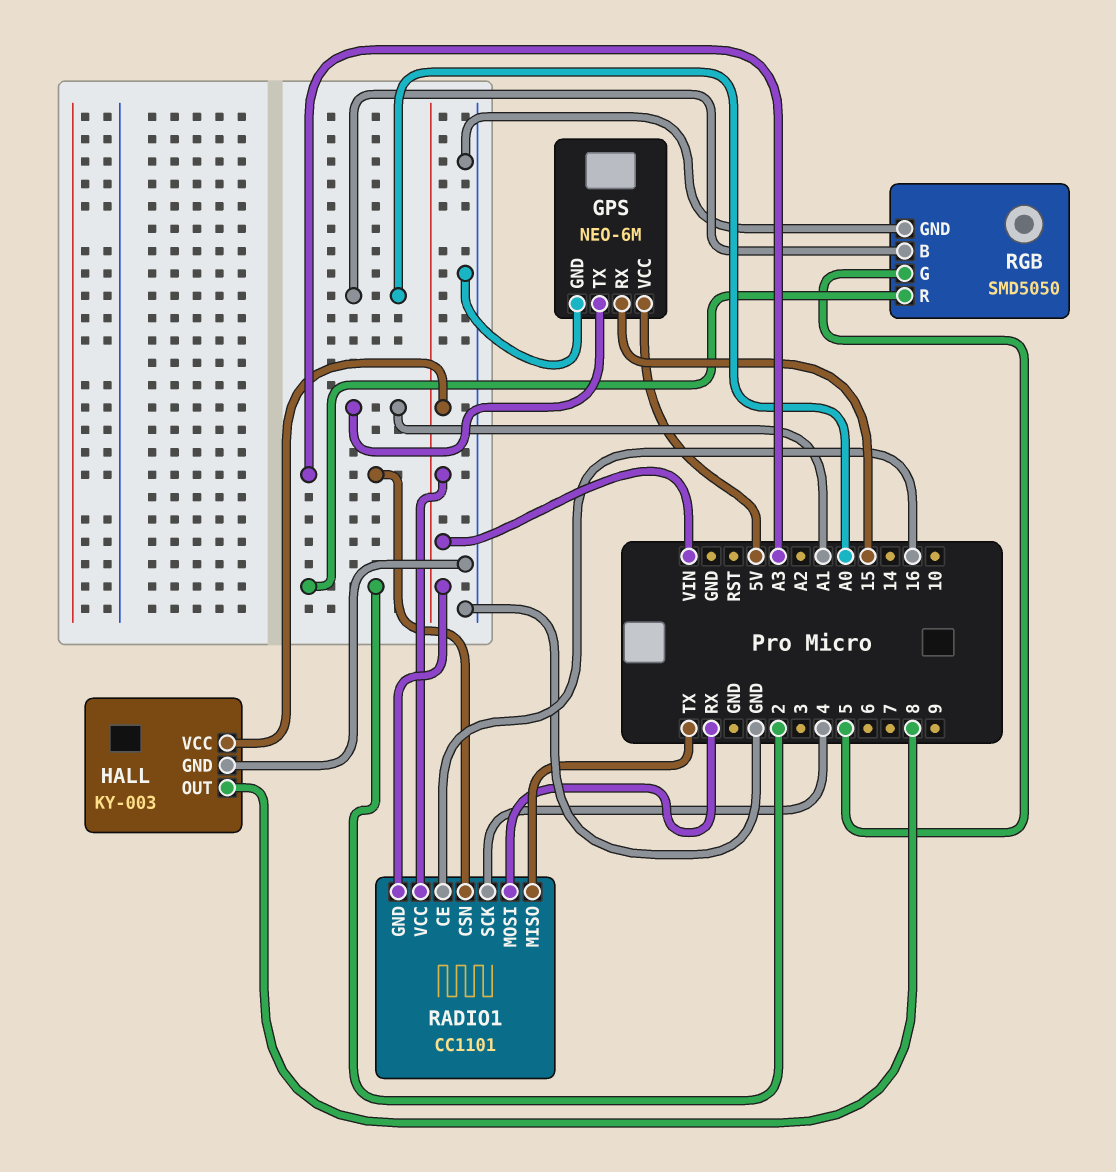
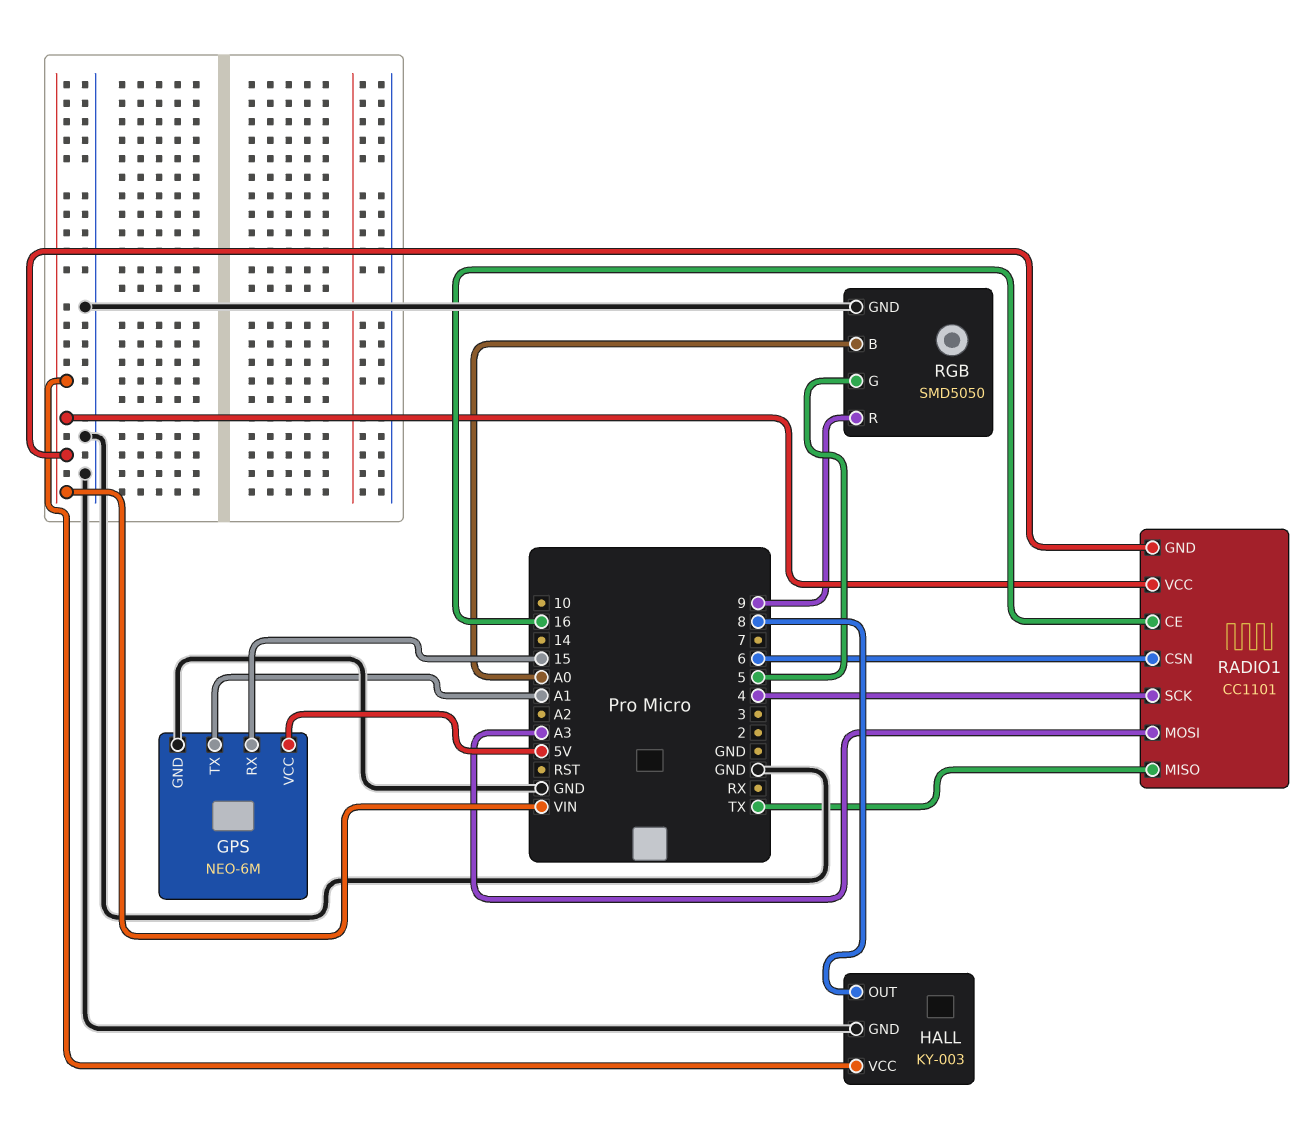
RADIO1 pin CSN: A3 -> 6
RADIO1 pin MOSI: RX -> A3
RGB pin R: 2 -> 9

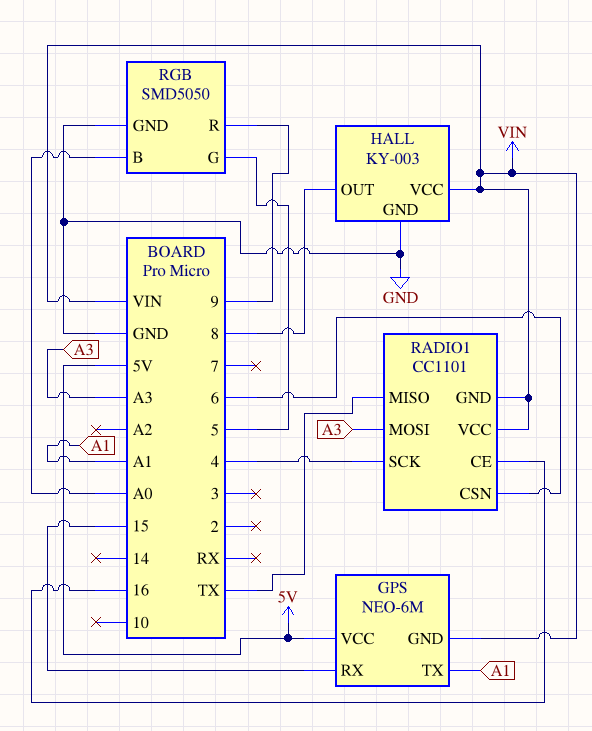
GPS pin GND: GND -> VIN

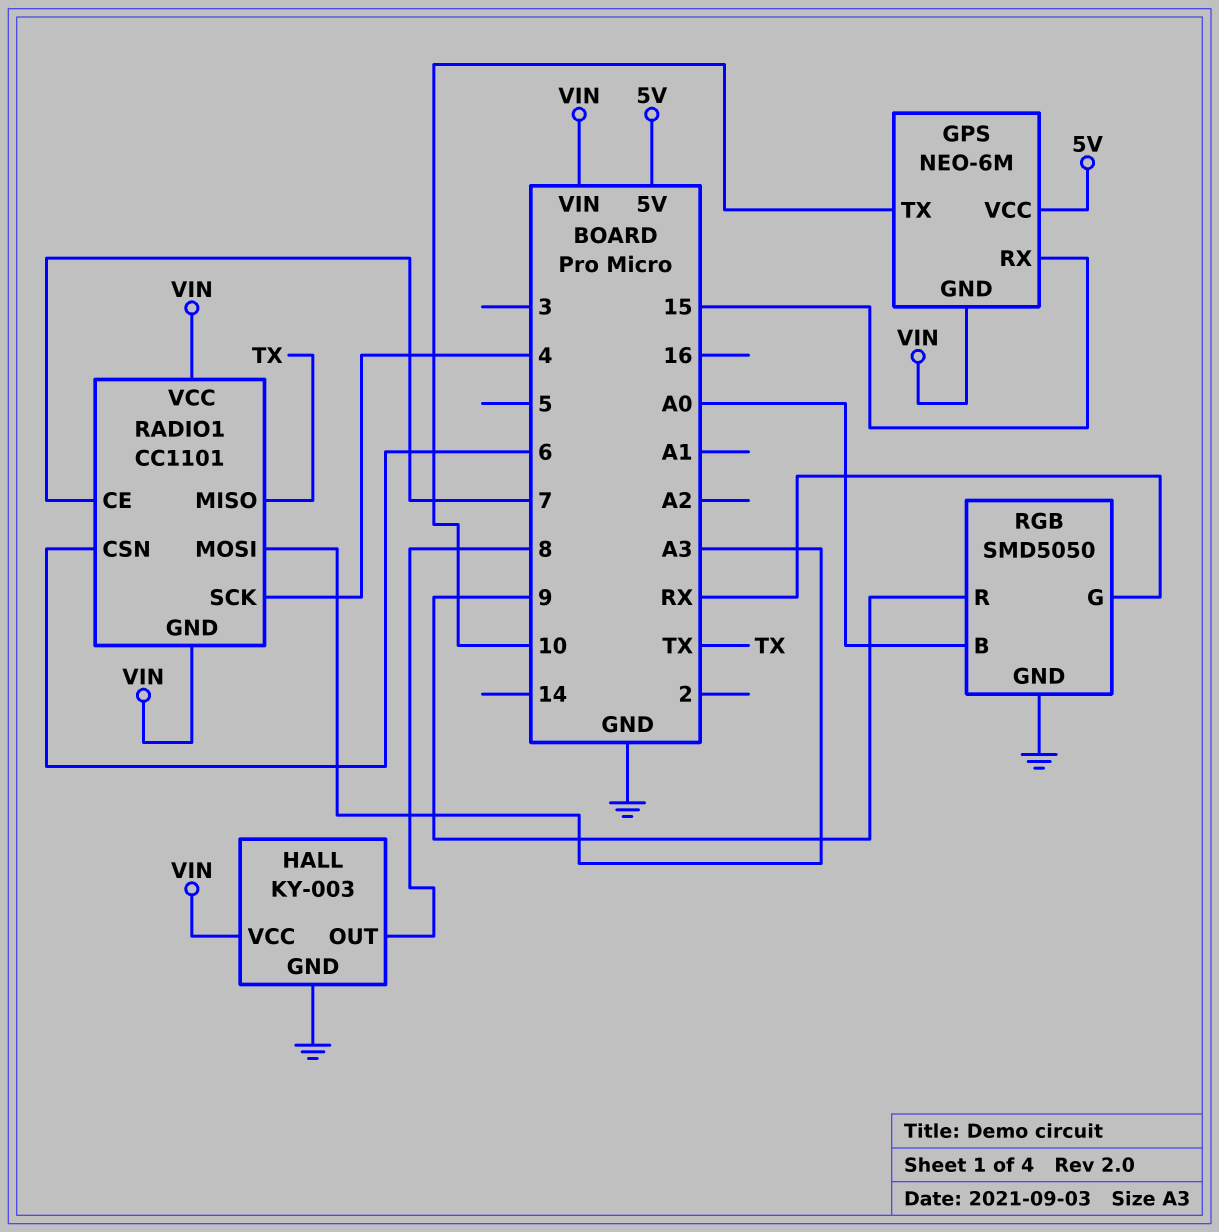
GPS pin TX: A1 -> 10
RADIO1 pin CE: 16 -> 7
RGB pin G: 5 -> RX

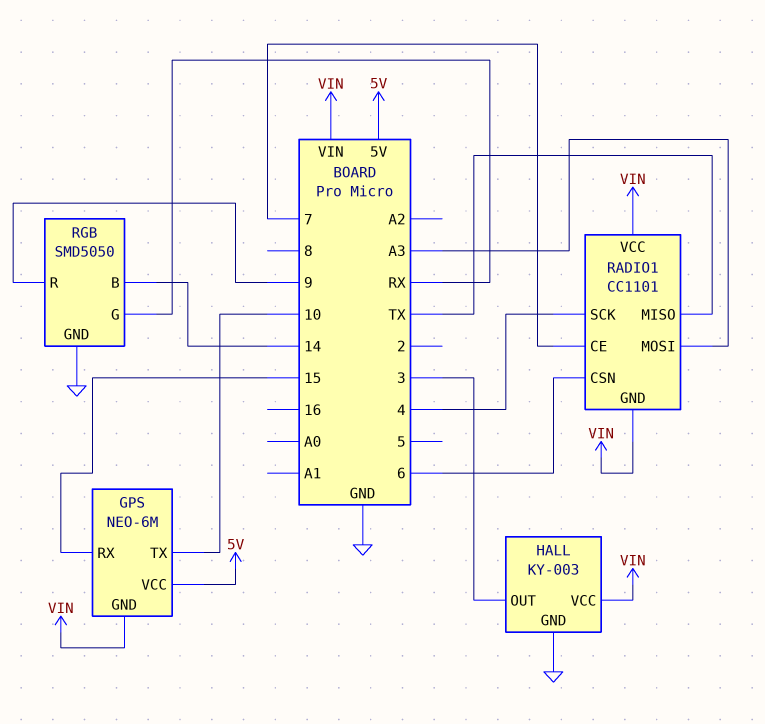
HALL pin OUT: 8 -> 3
RGB pin B: A0 -> 14

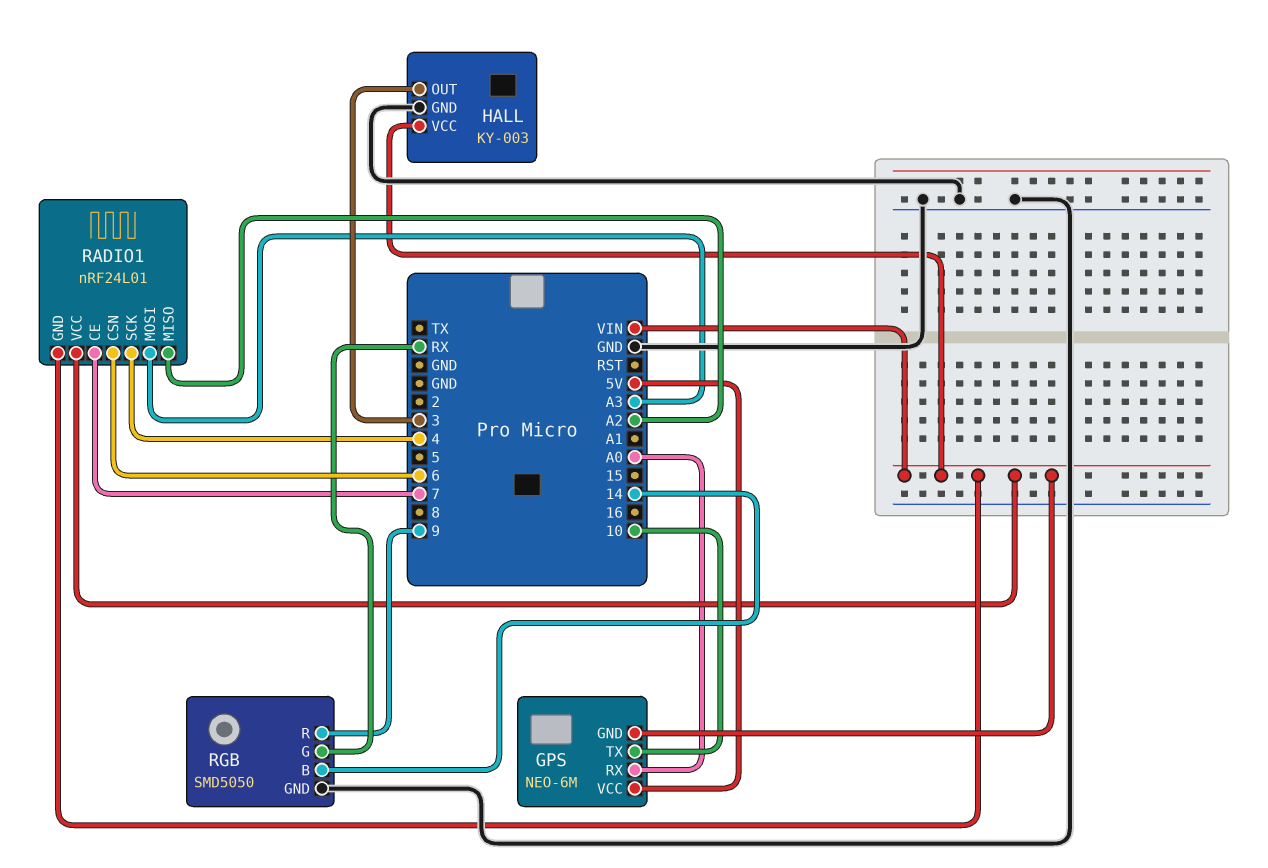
GPS pin RX: 15 -> A0
RADIO1: CC1101 -> nRF24L01
RADIO1 pin MISO: TX -> A2

